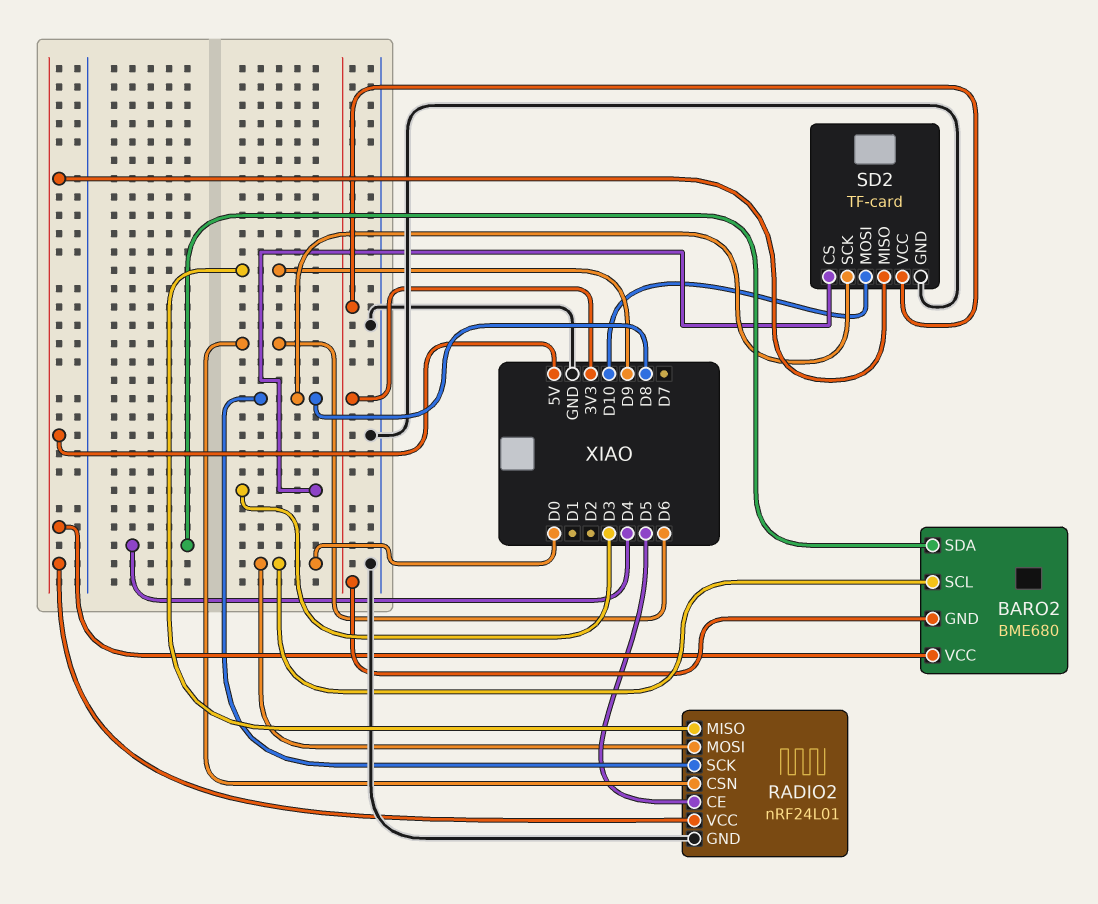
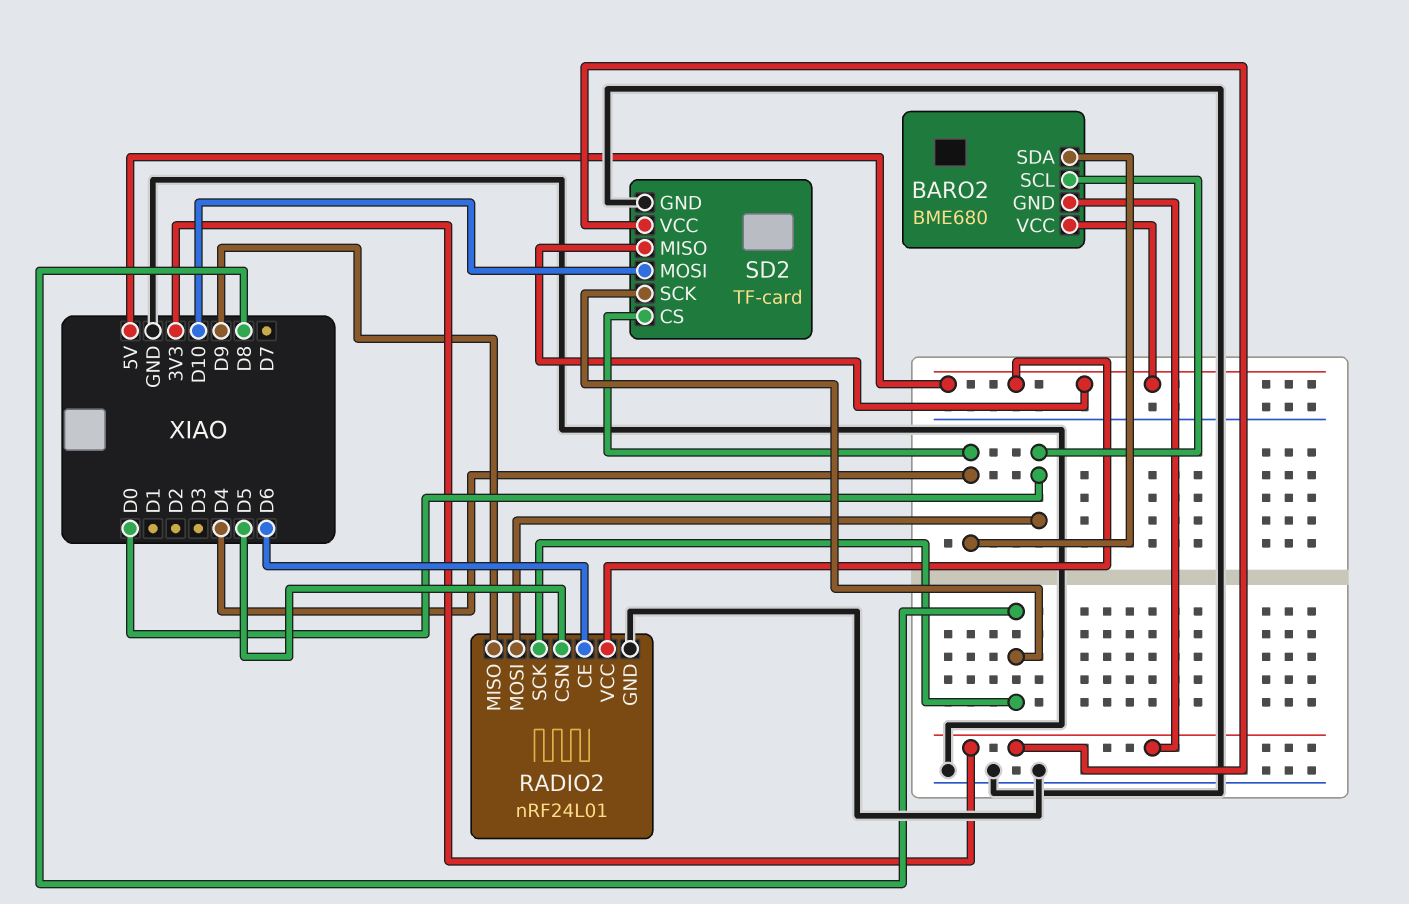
RADIO2 pin CE: D5 -> D6
RADIO2 pin CSN: D6 -> D5
SD2 pin CS: D3 -> D4

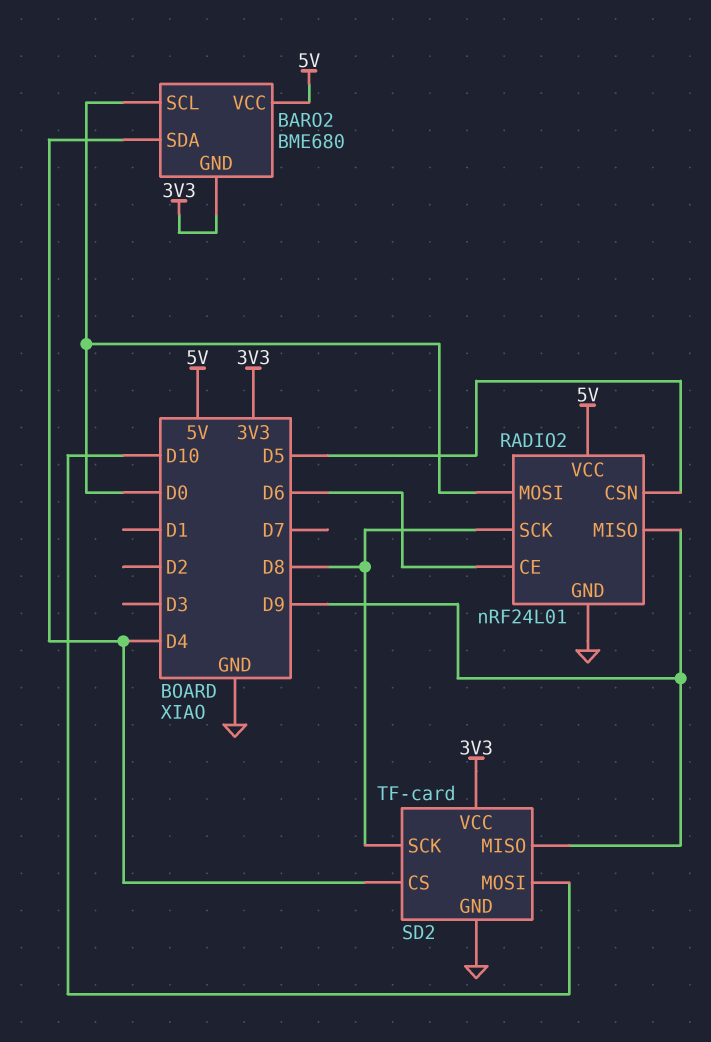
SD2 pin MISO: 5V -> D9

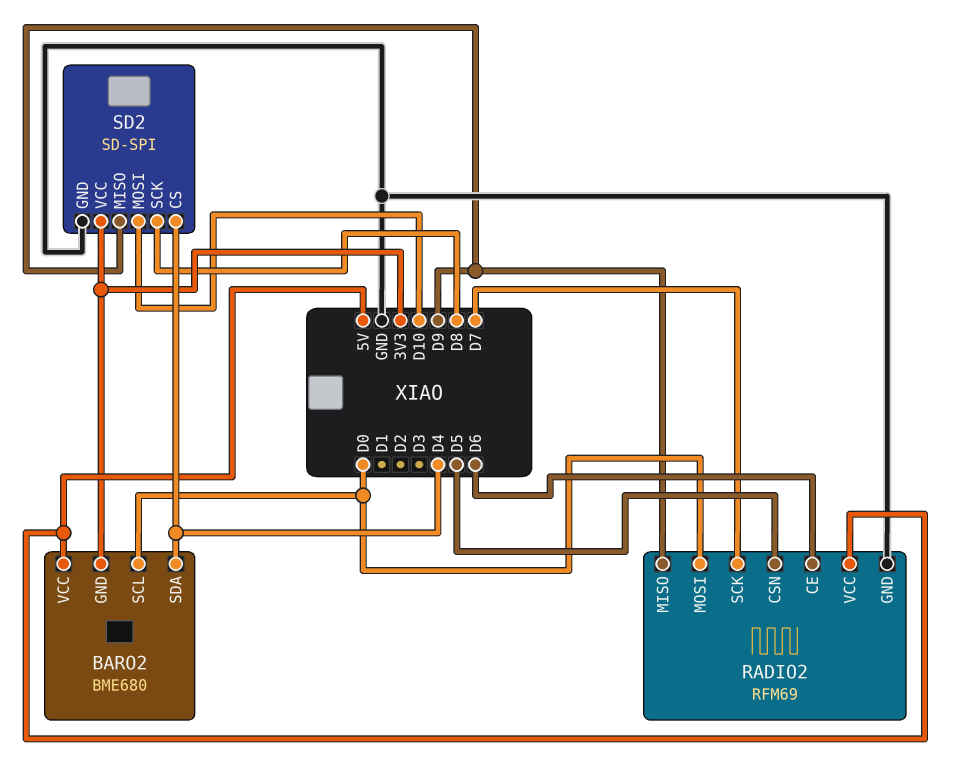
RADIO2: nRF24L01 -> RFM69
RADIO2 pin SCK: D8 -> D7
SD2: TF-card -> SD-SPI

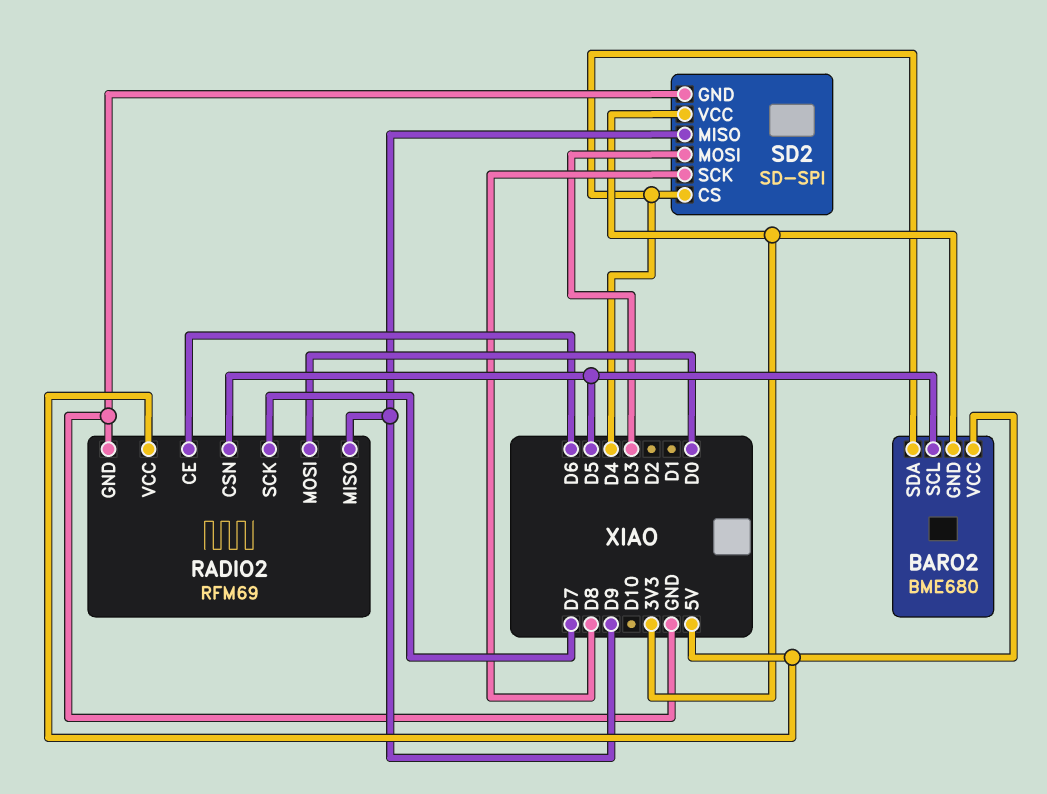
BARO2 pin SCL: D0 -> D5
SD2 pin MOSI: D10 -> D3

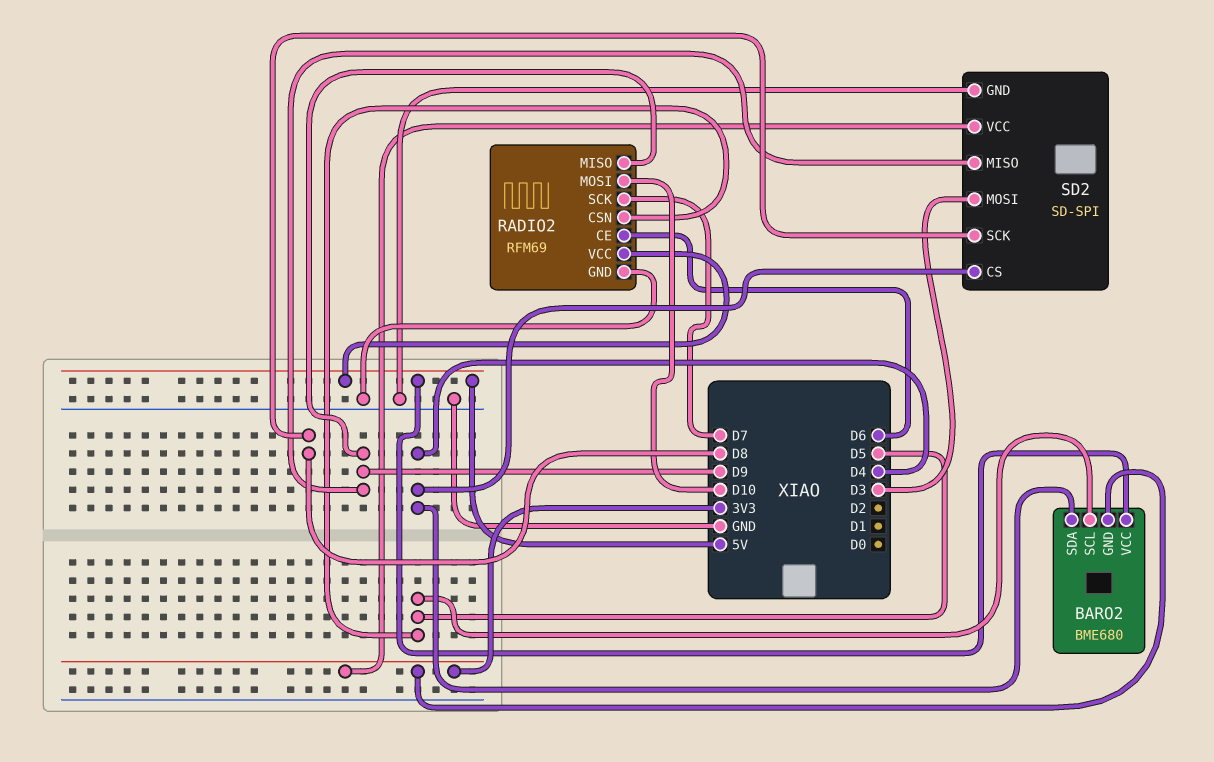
RADIO2 pin MOSI: D0 -> D10

